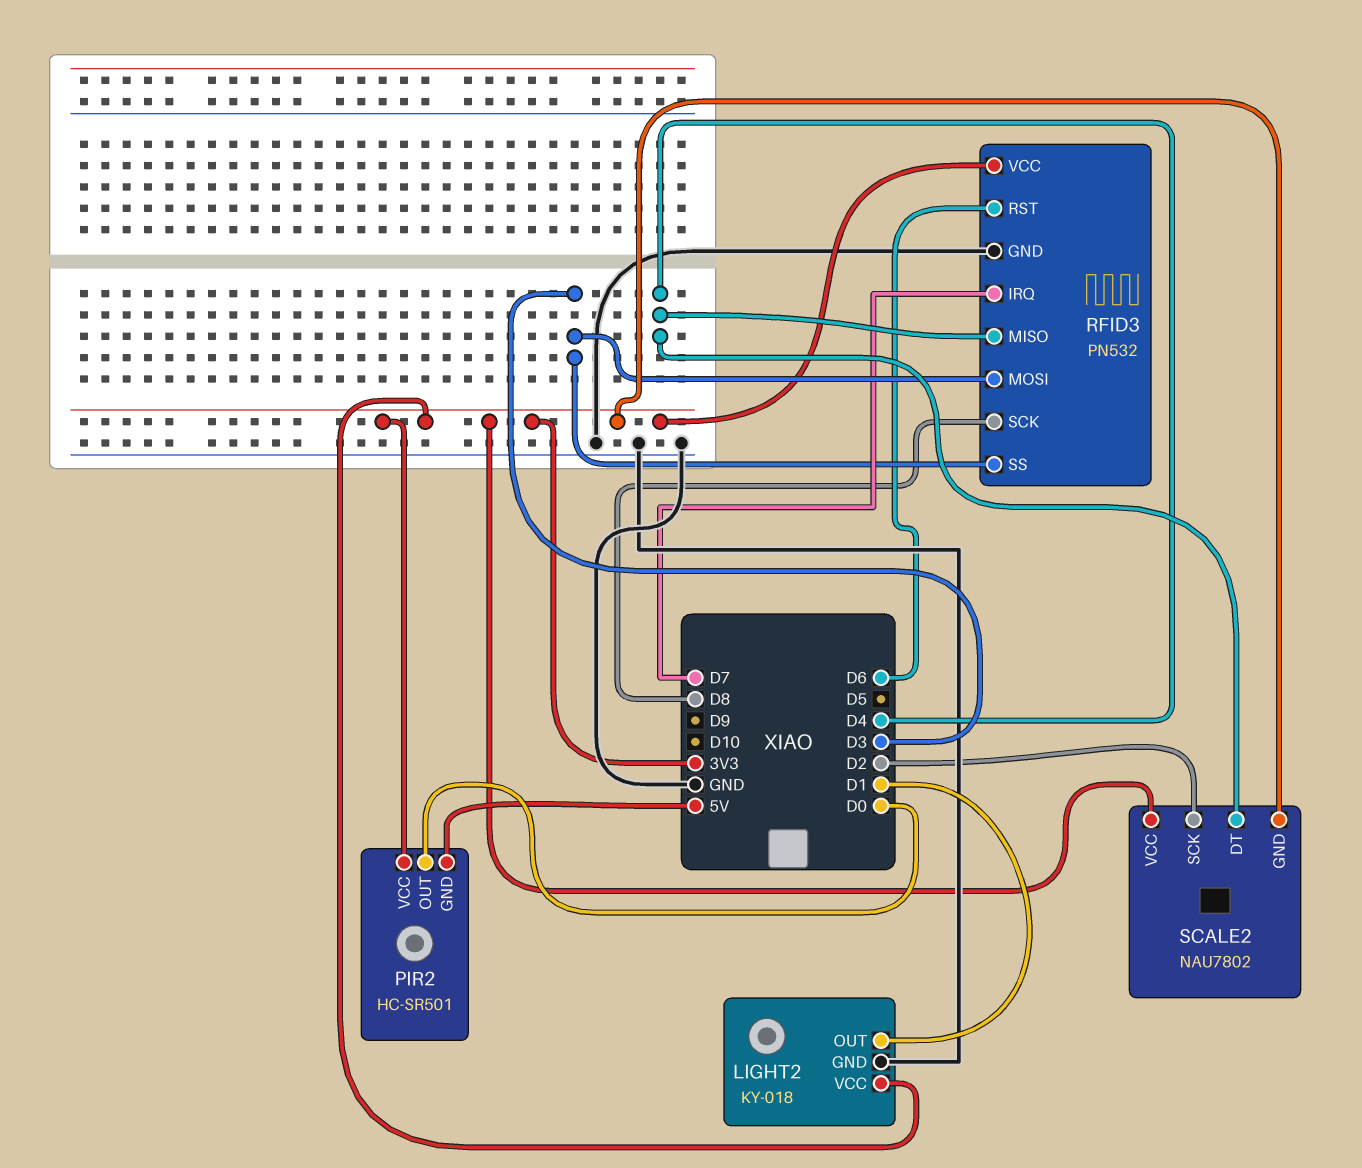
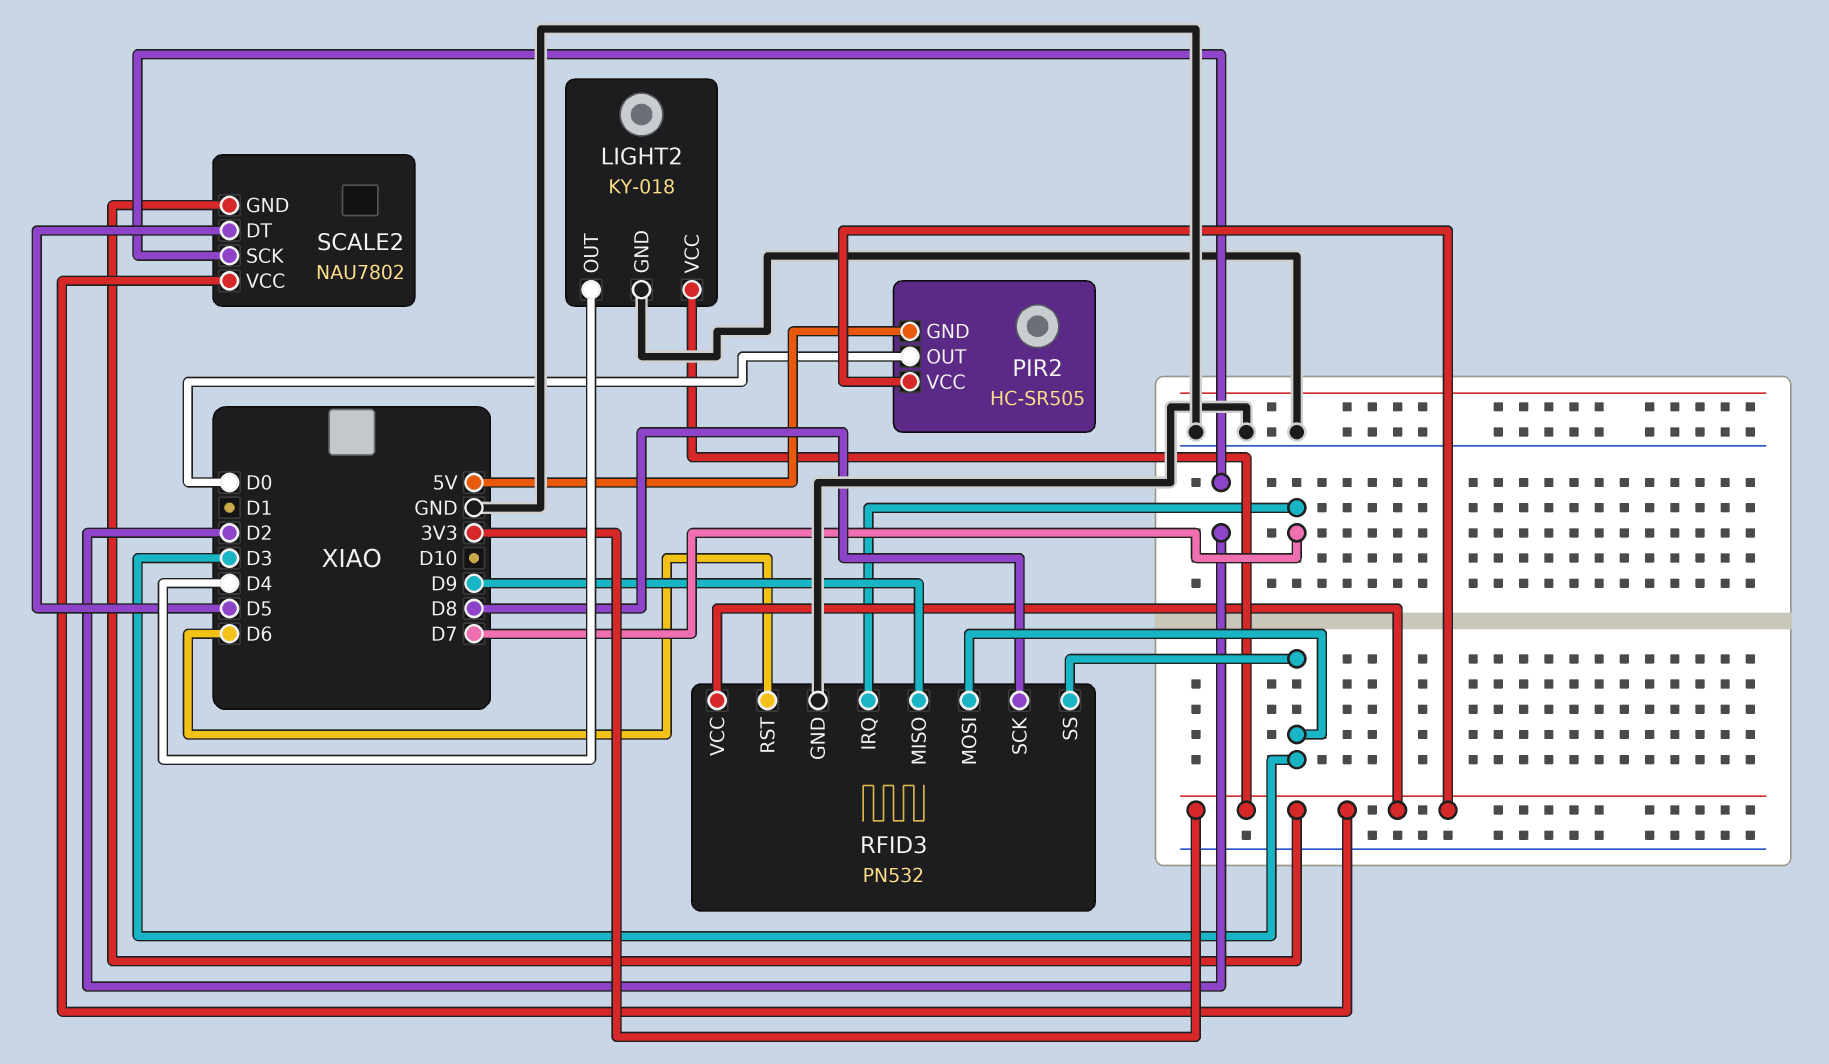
LIGHT2 pin OUT: D1 -> D4
PIR2: HC-SR501 -> HC-SR505
RFID3 pin MISO: D4 -> D9
SCALE2 pin DT: D4 -> D5

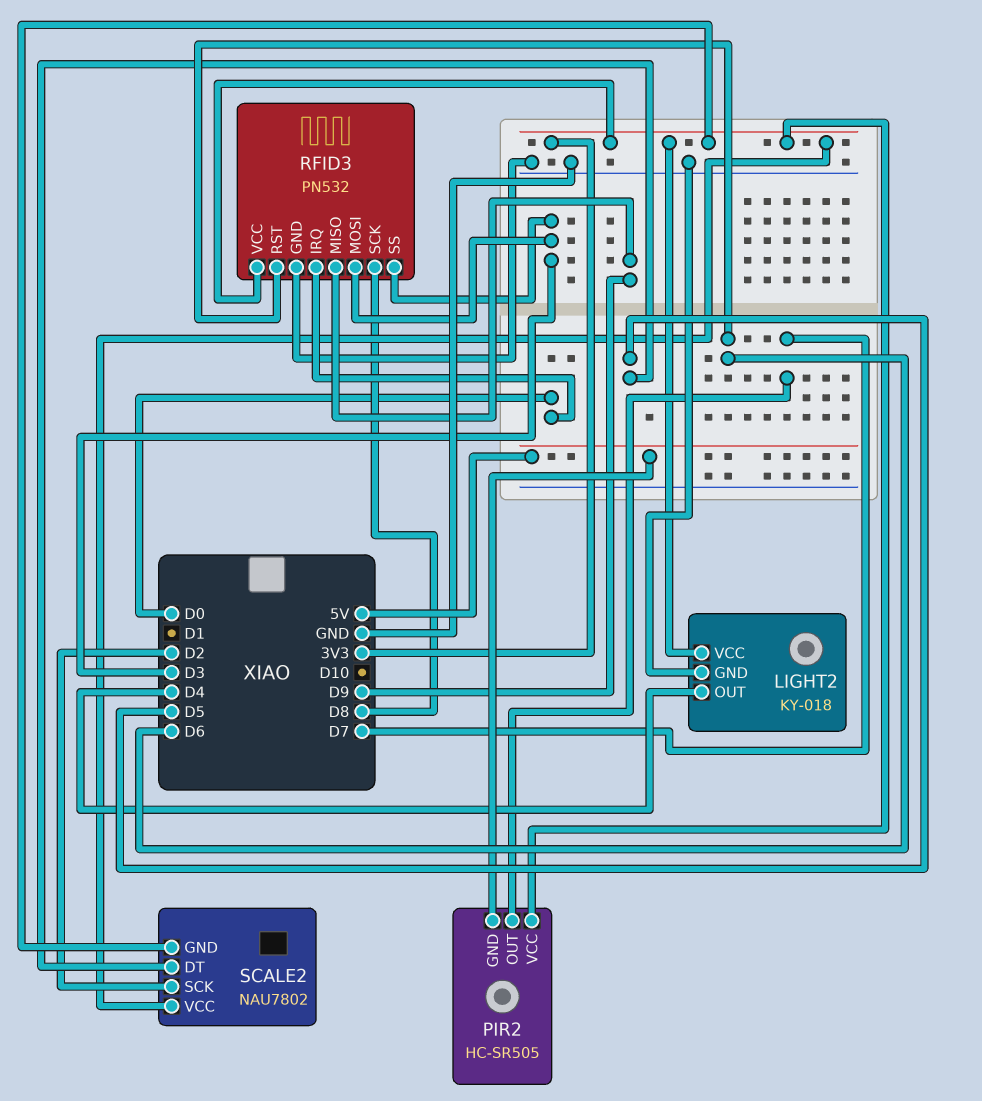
PIR2 pin OUT: D0 -> D7
RFID3 pin IRQ: D7 -> D0

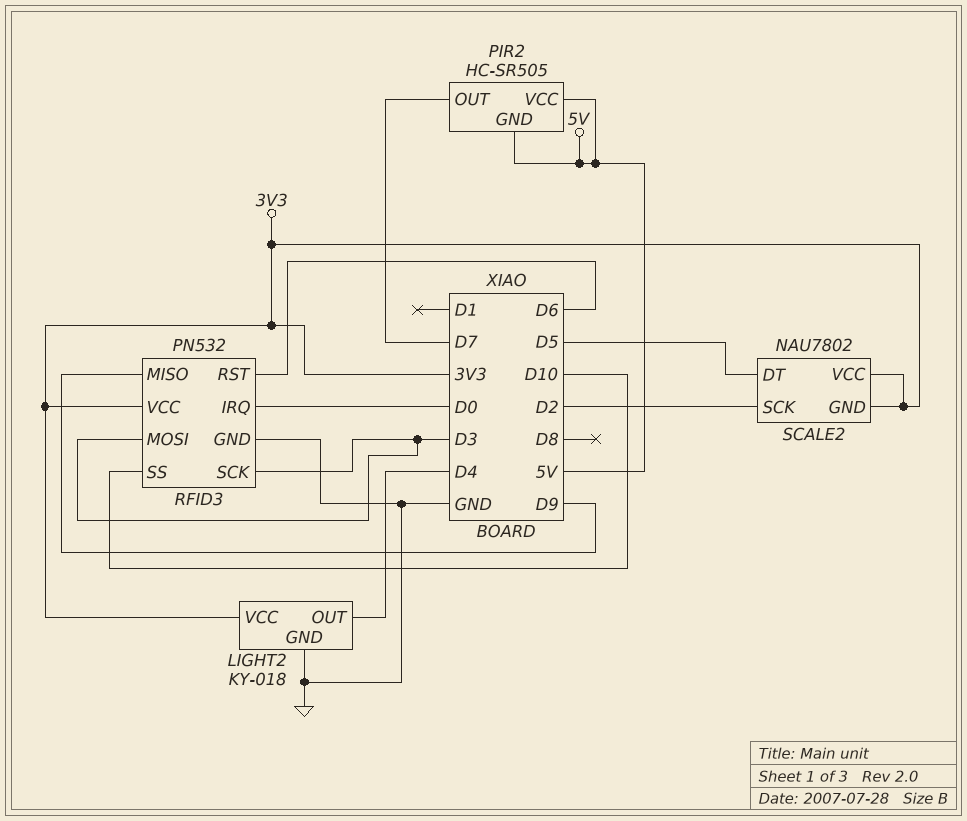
PIR2 pin VCC: 3V3 -> 5V
RFID3 pin SCK: D8 -> D3
RFID3 pin SS: D3 -> D10

